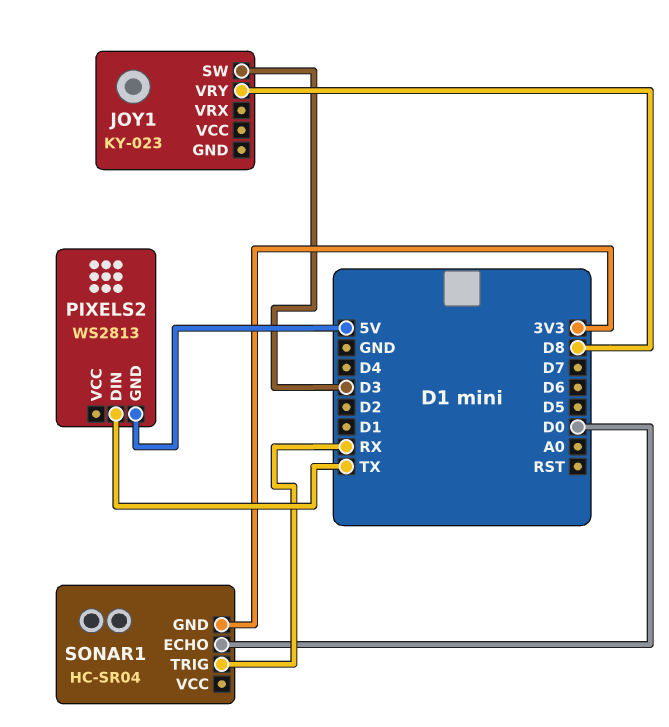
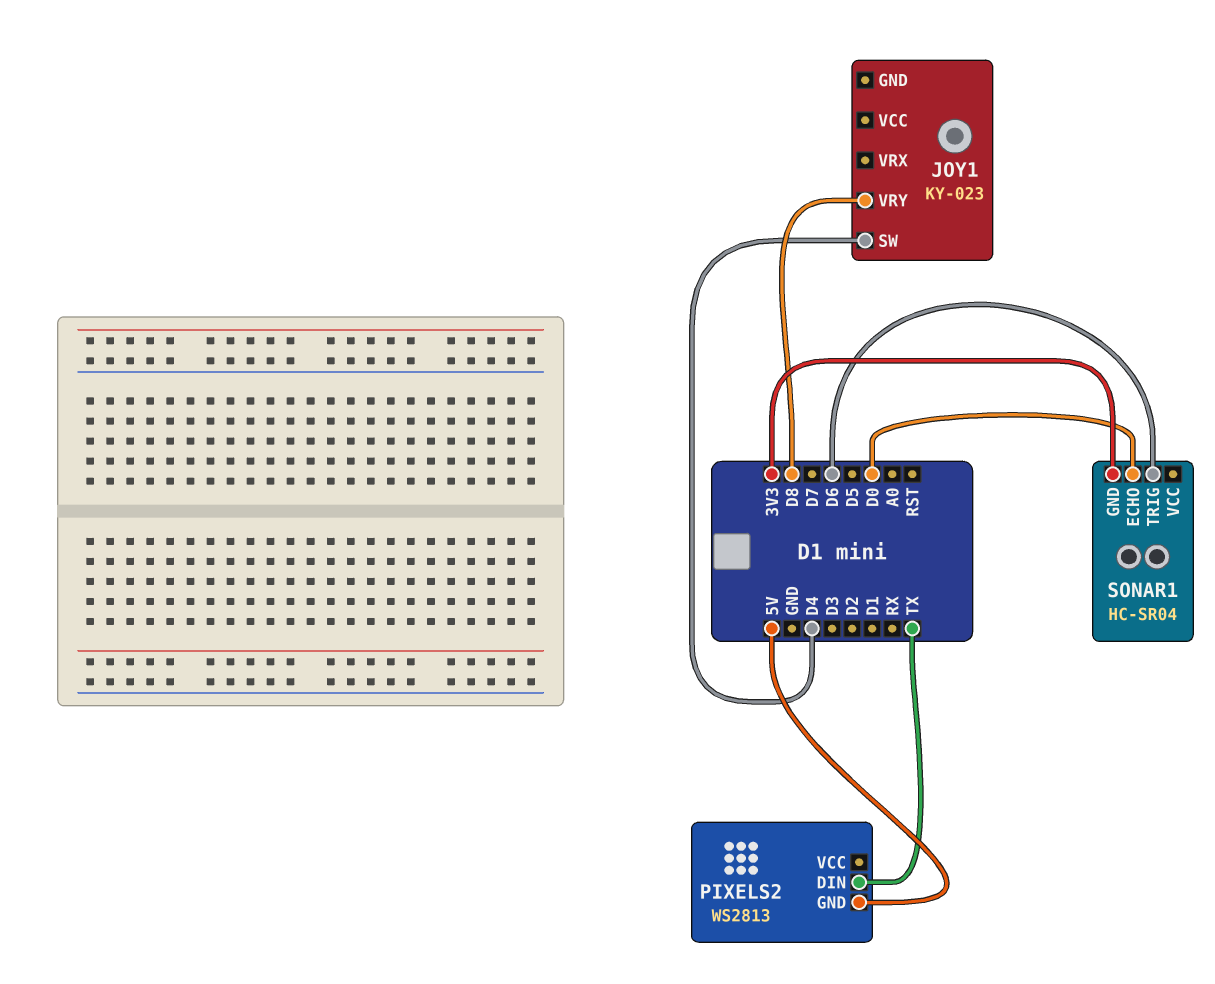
JOY1 pin SW: D3 -> D4
SONAR1 pin TRIG: RX -> D6

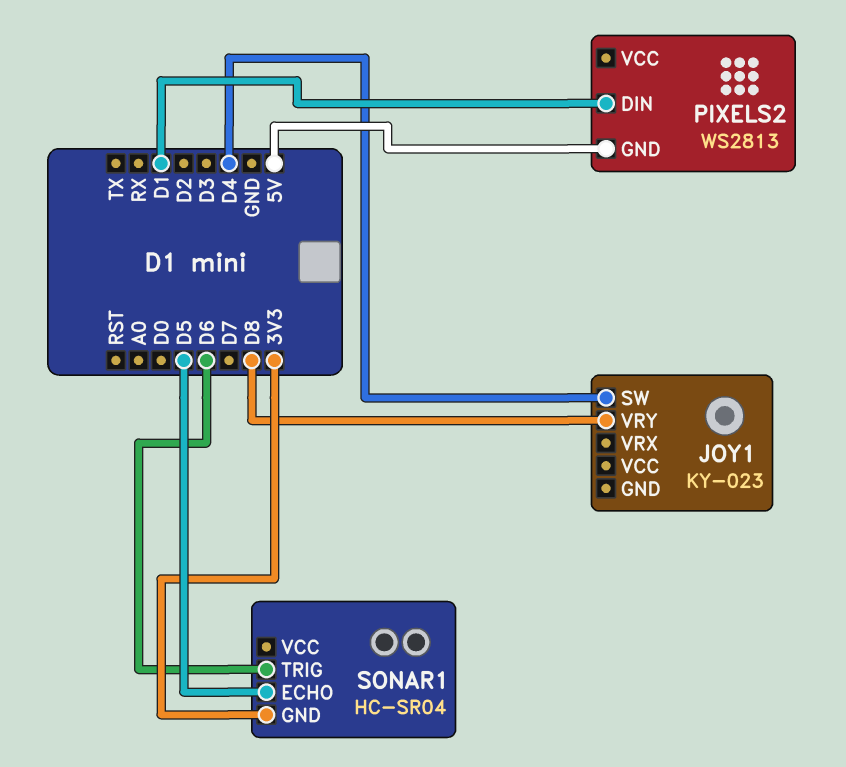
PIXELS2 pin DIN: TX -> D1
SONAR1 pin ECHO: D0 -> D5

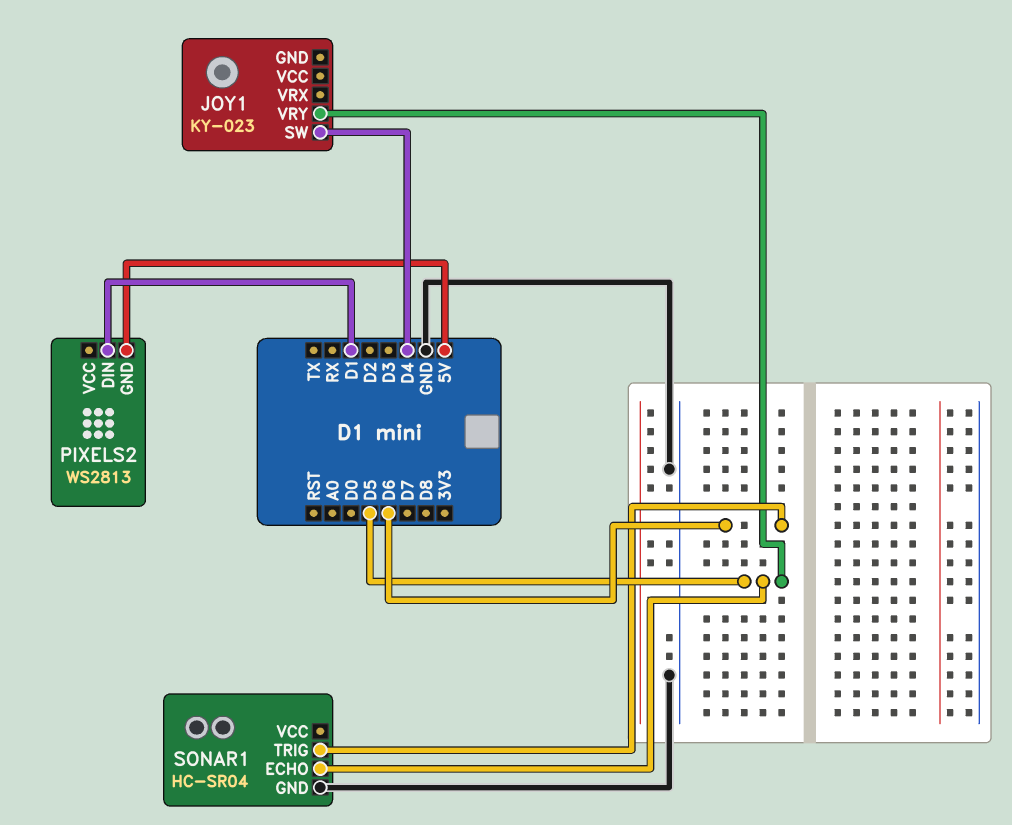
JOY1 pin VRY: D8 -> D5
SONAR1 pin GND: 3V3 -> GND

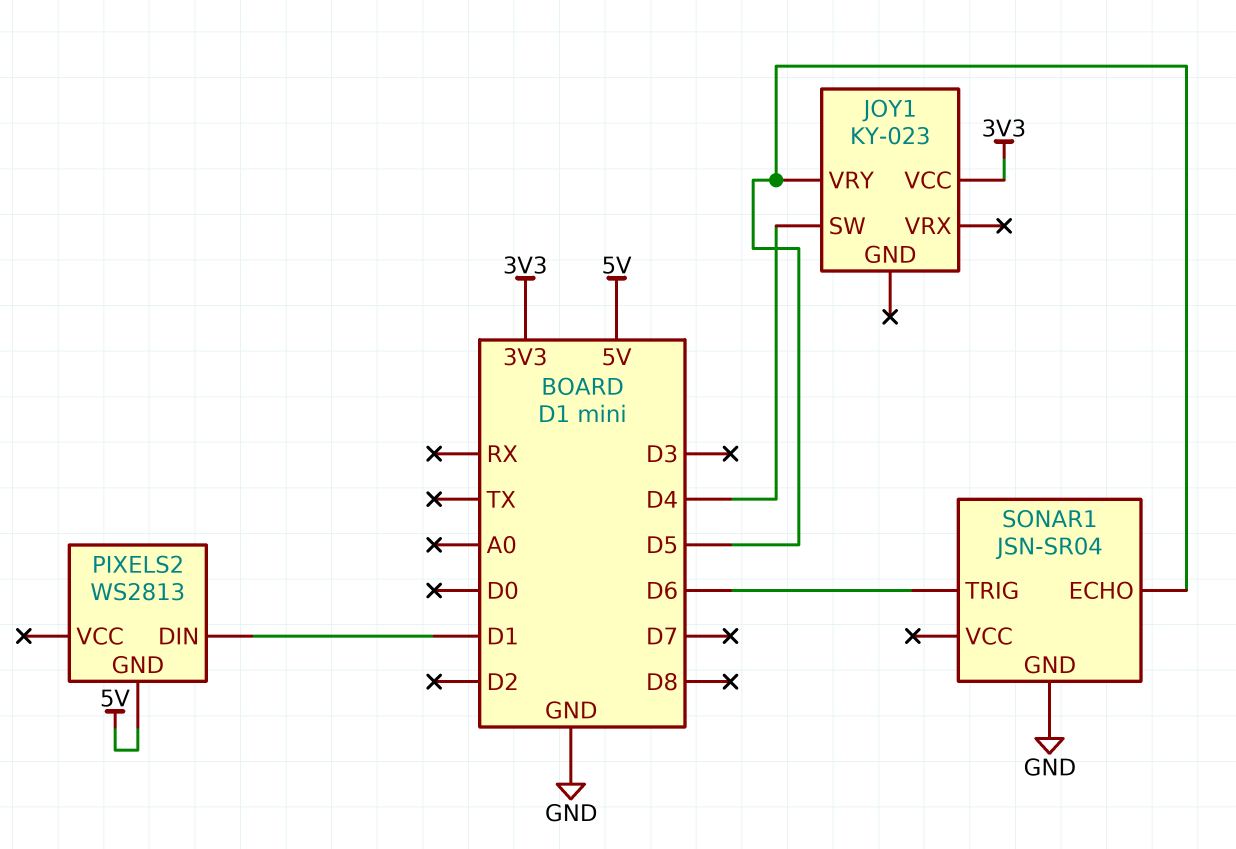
JOY1 pin VCC: none -> 3V3
SONAR1: HC-SR04 -> JSN-SR04

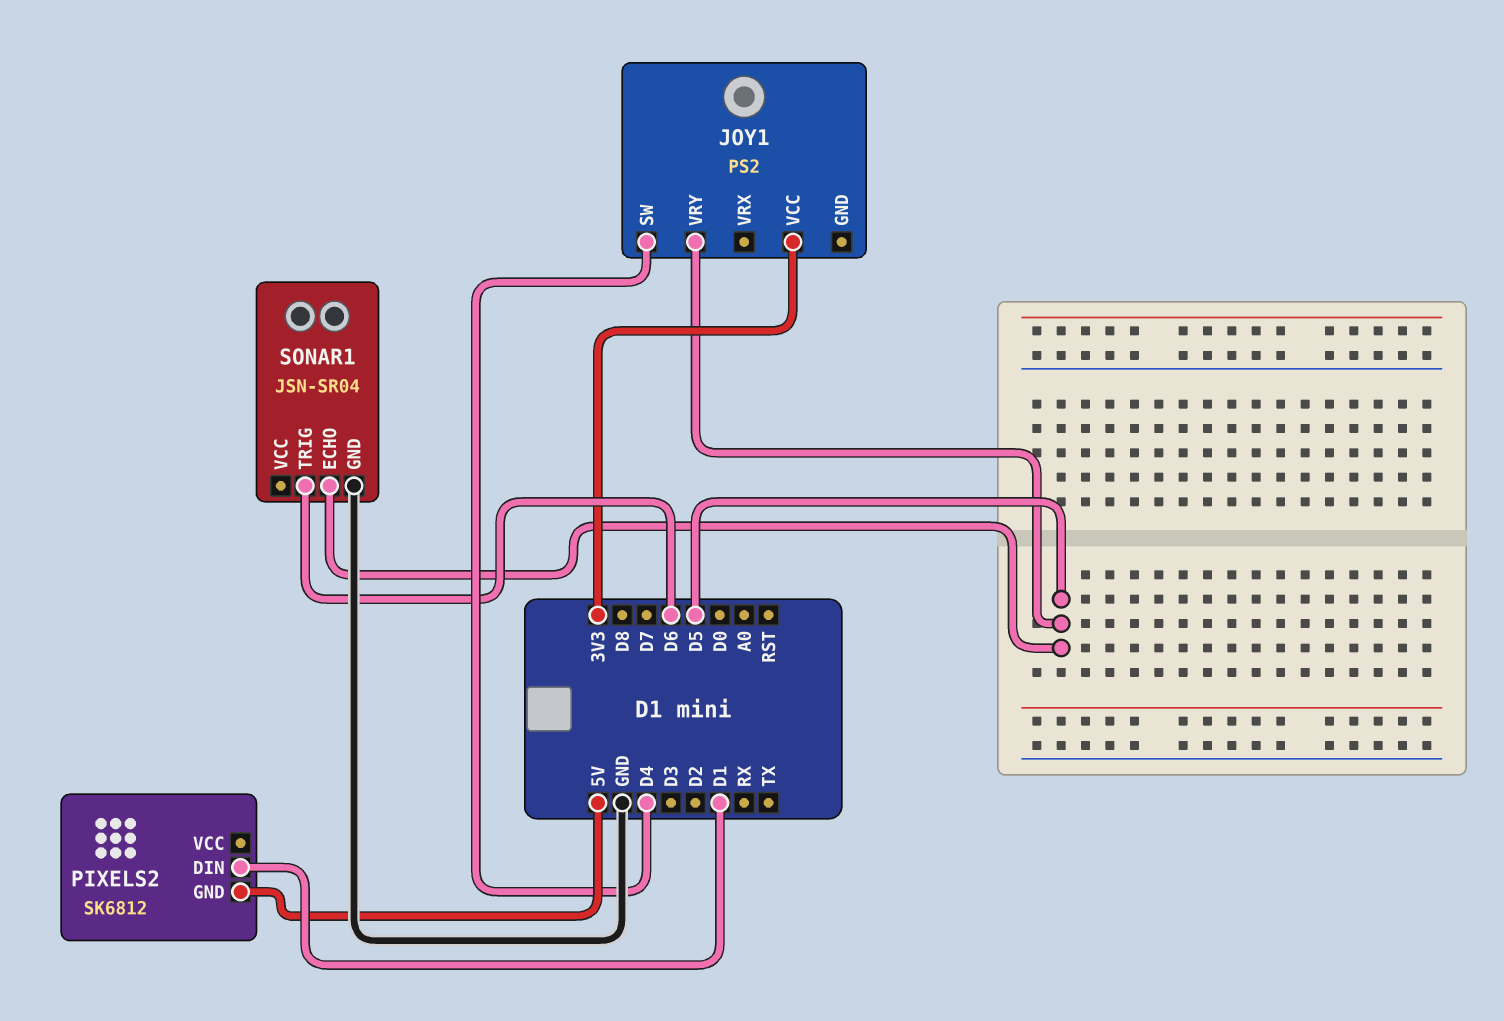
JOY1: KY-023 -> PS2
PIXELS2: WS2813 -> SK6812

